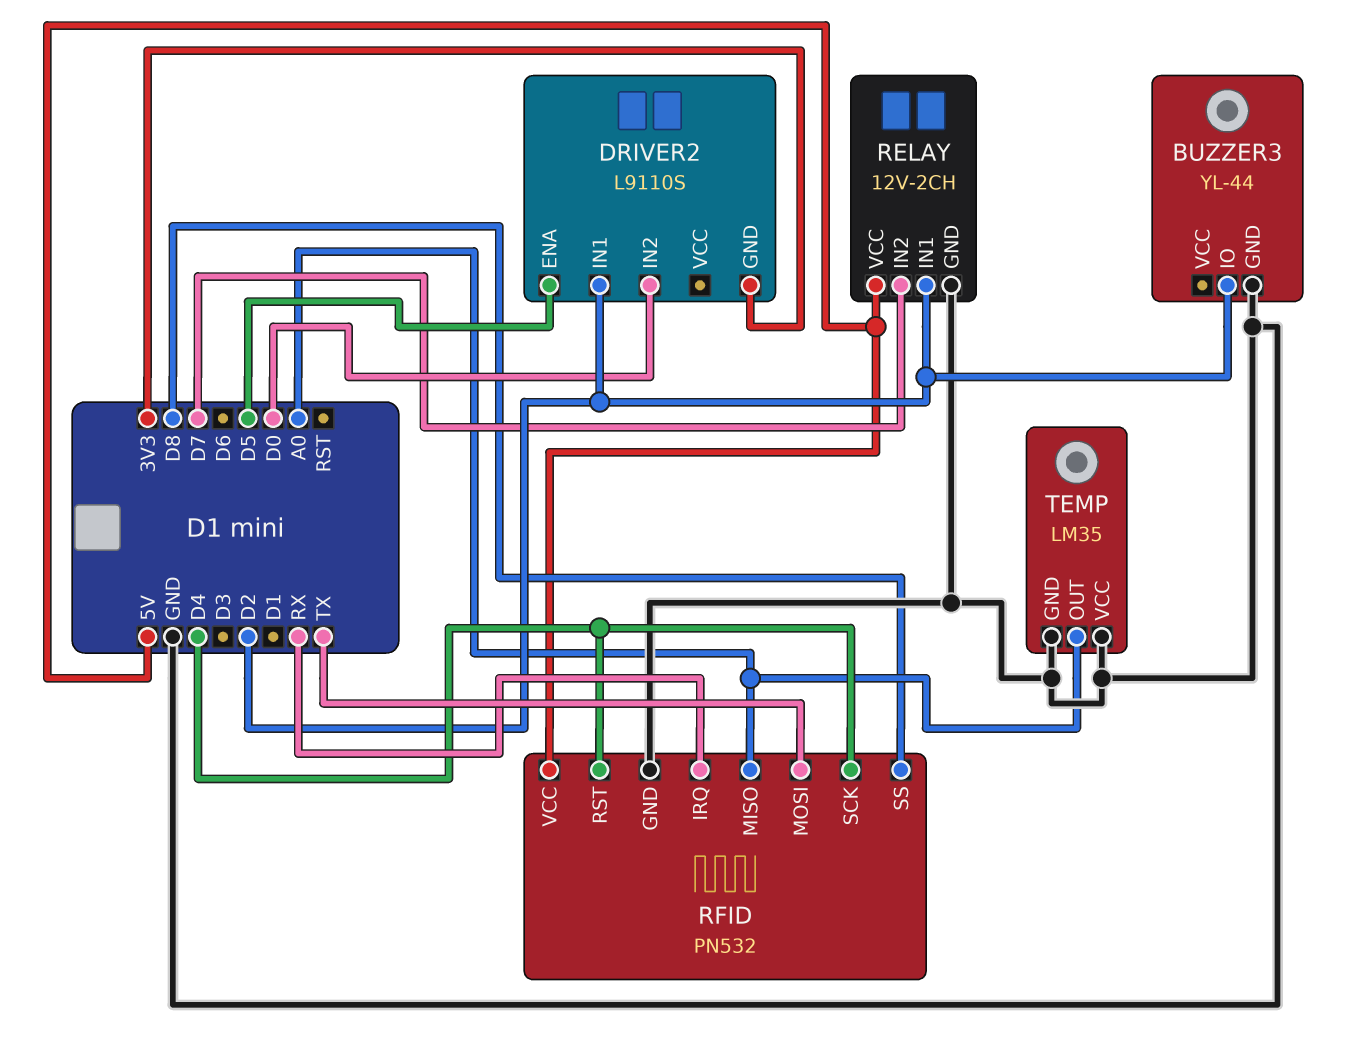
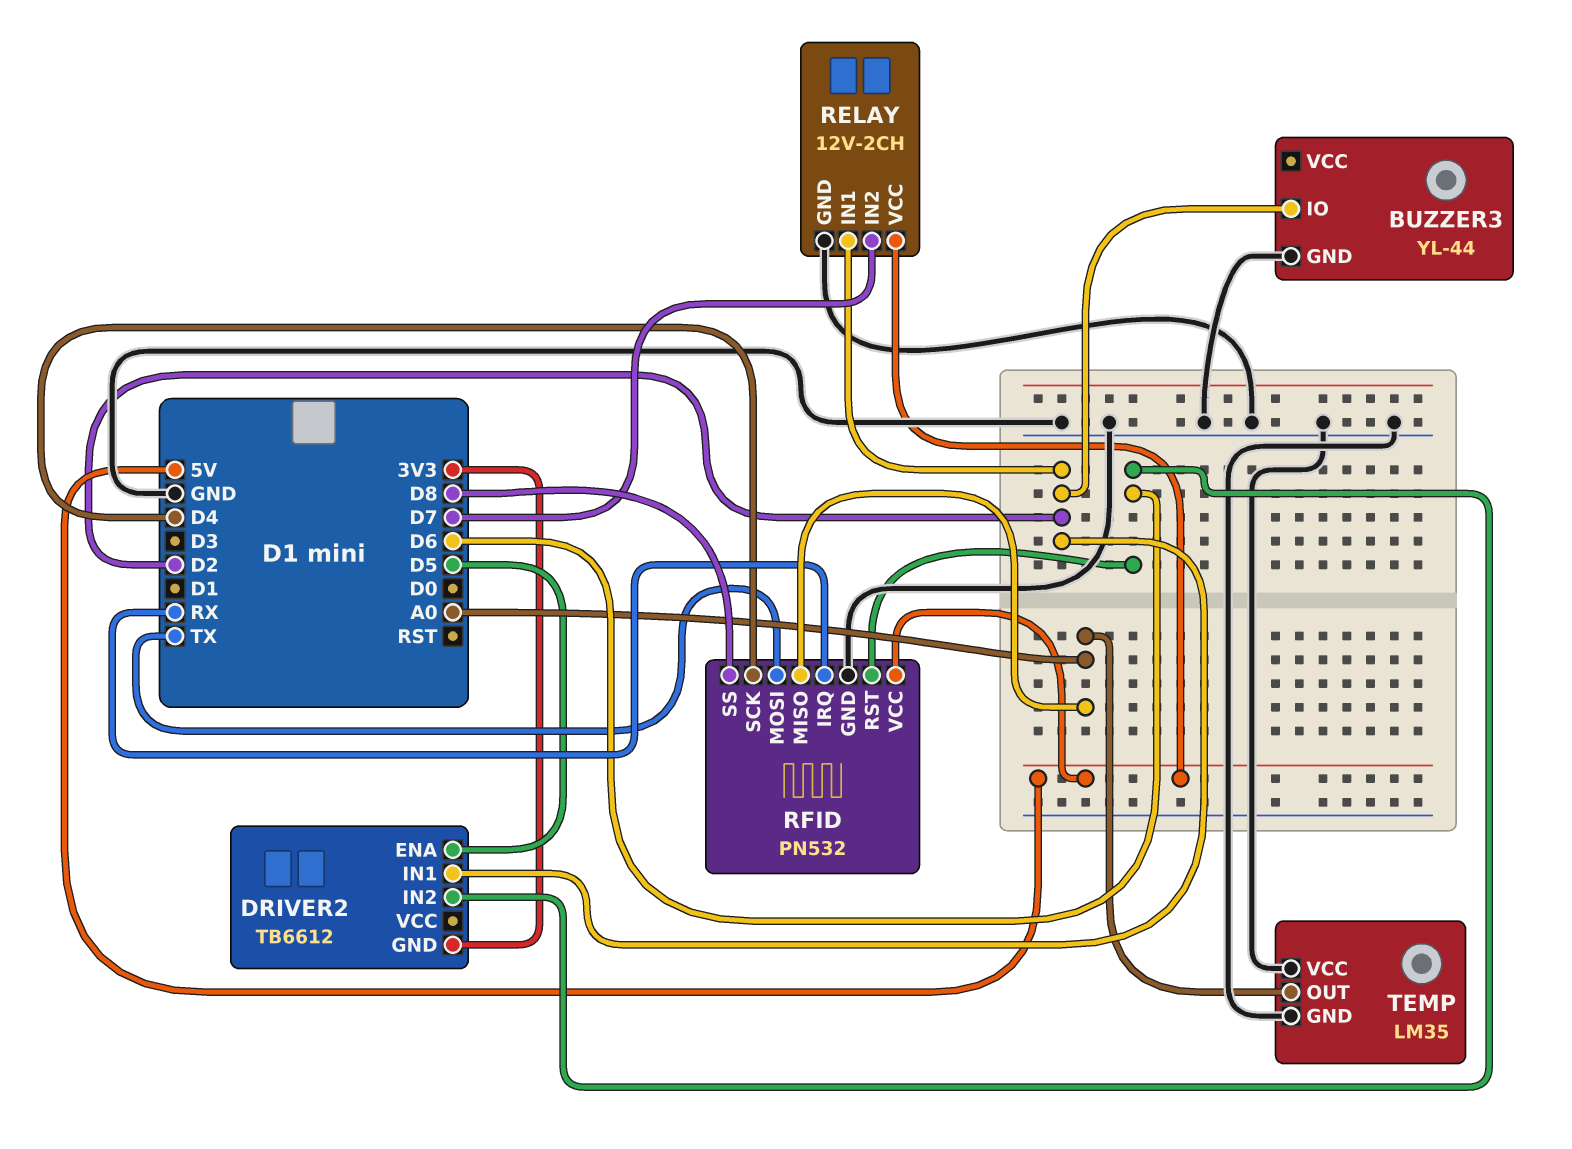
DRIVER2: L9110S -> TB6612
DRIVER2 pin IN2: D0 -> D6
RFID pin RST: D4 -> D6

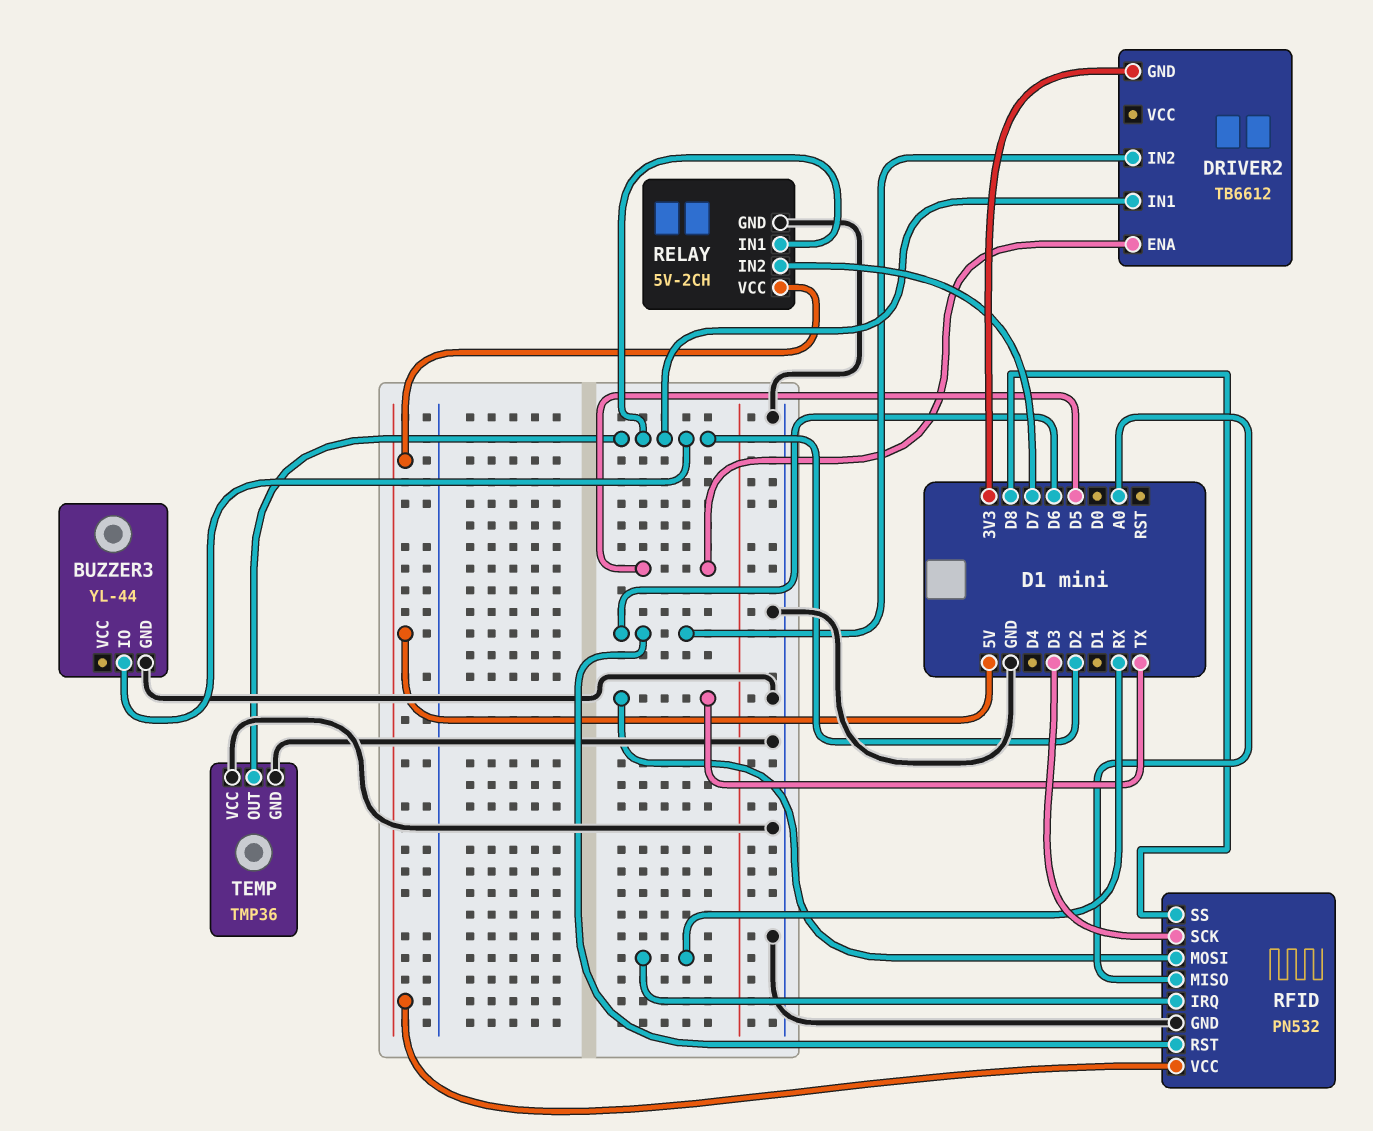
RELAY: 12V-2CH -> 5V-2CH
RFID pin SCK: D4 -> D3
TEMP: LM35 -> TMP36
TEMP pin OUT: A0 -> D2

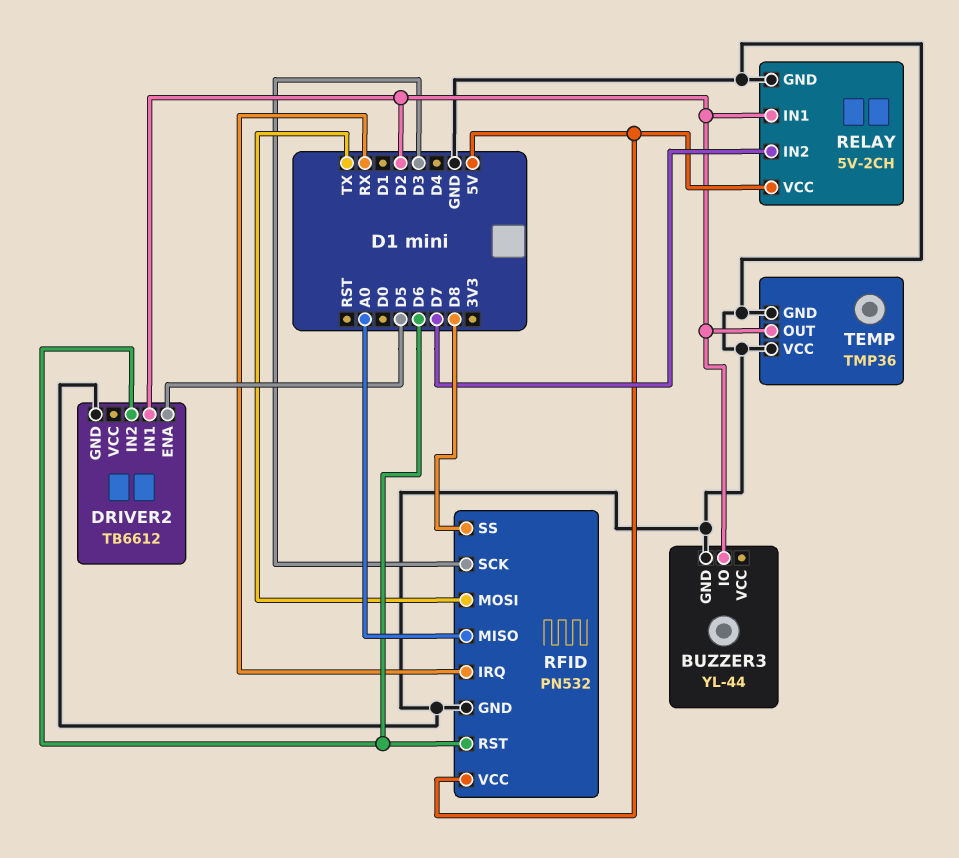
DRIVER2 pin GND: 3V3 -> GND

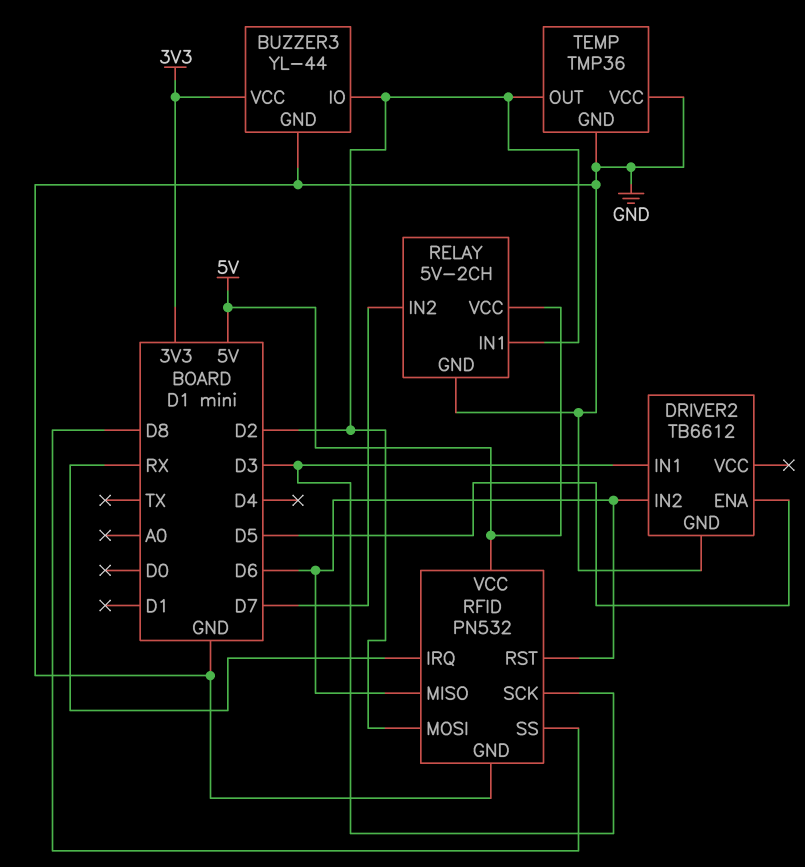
BUZZER3 pin VCC: none -> 3V3
DRIVER2 pin IN1: D2 -> D3
RFID pin MISO: A0 -> D6
RFID pin MOSI: TX -> D2

